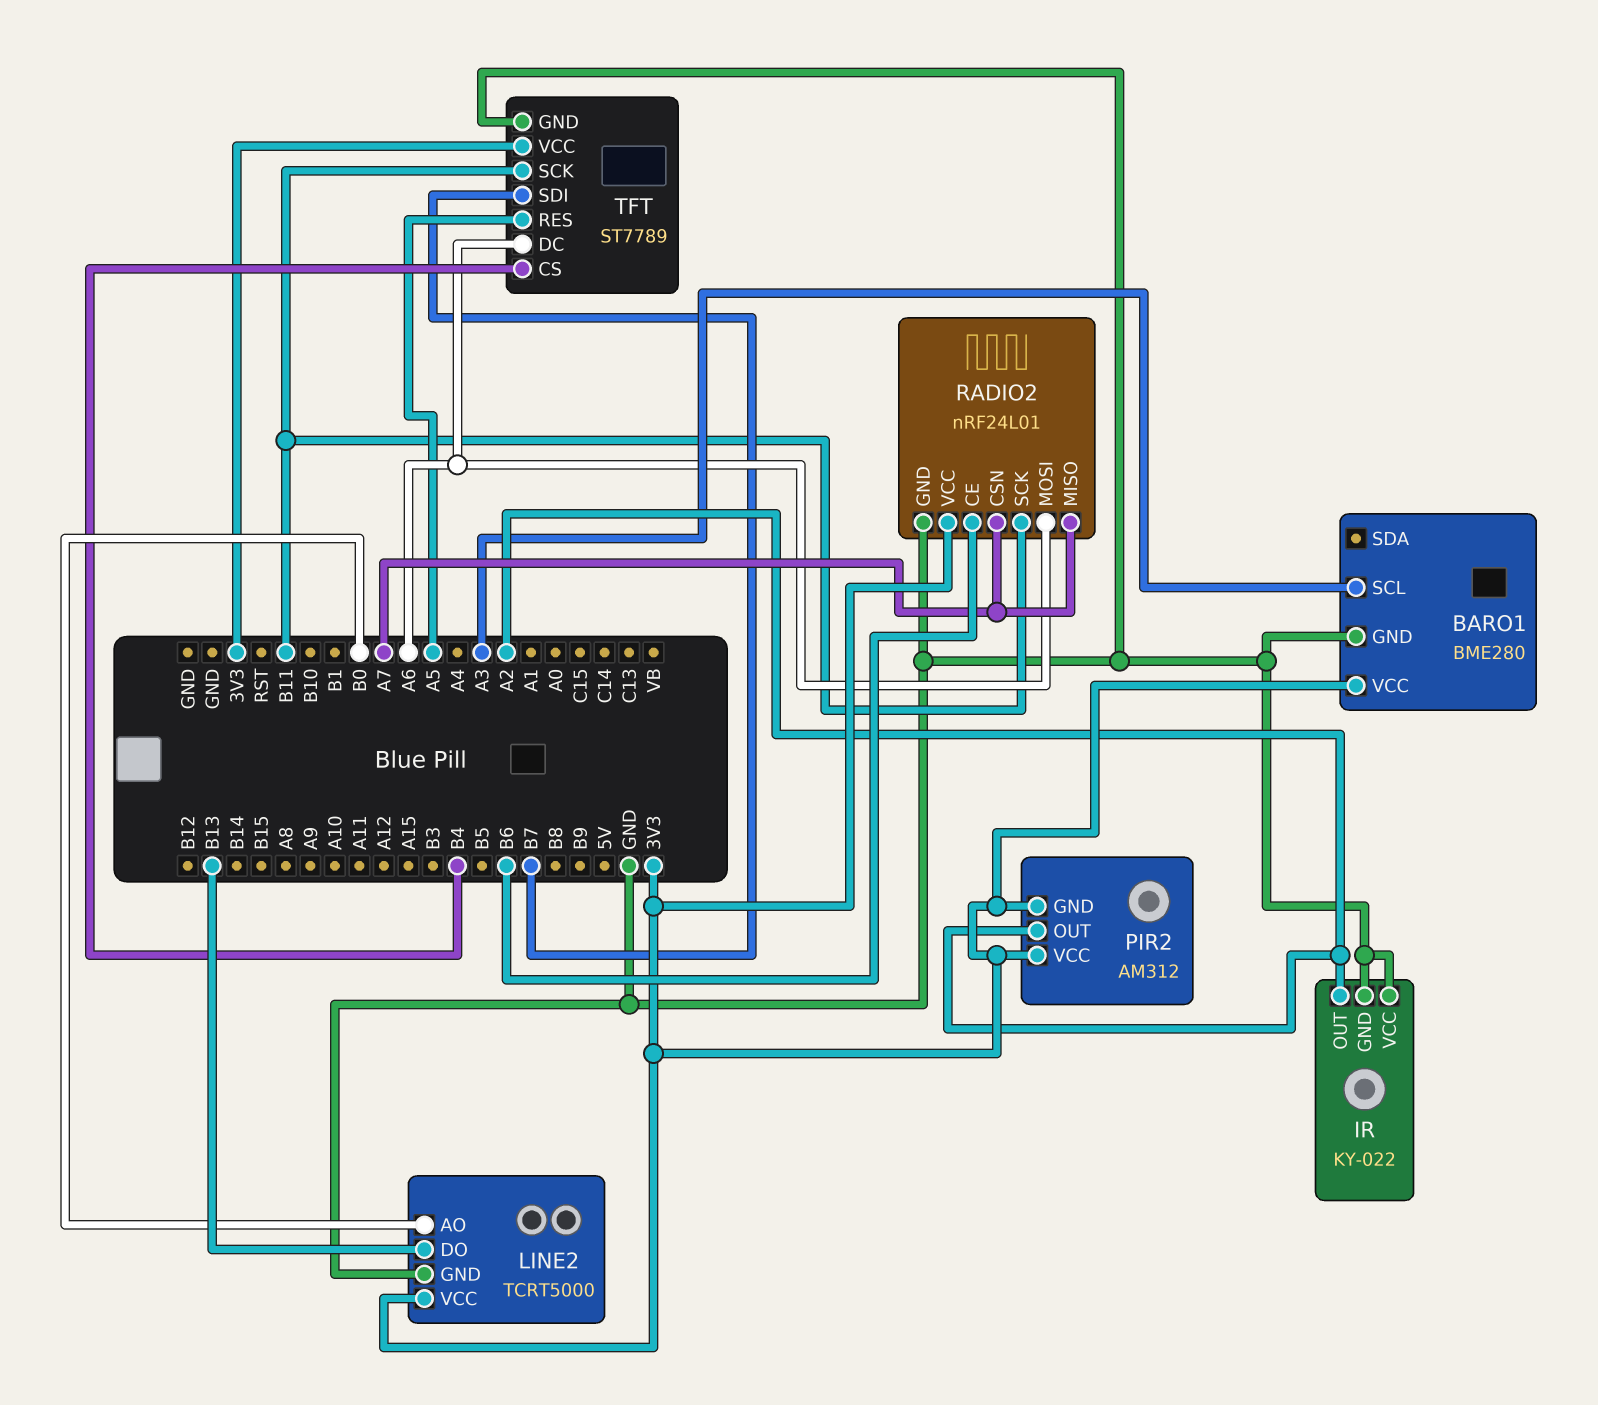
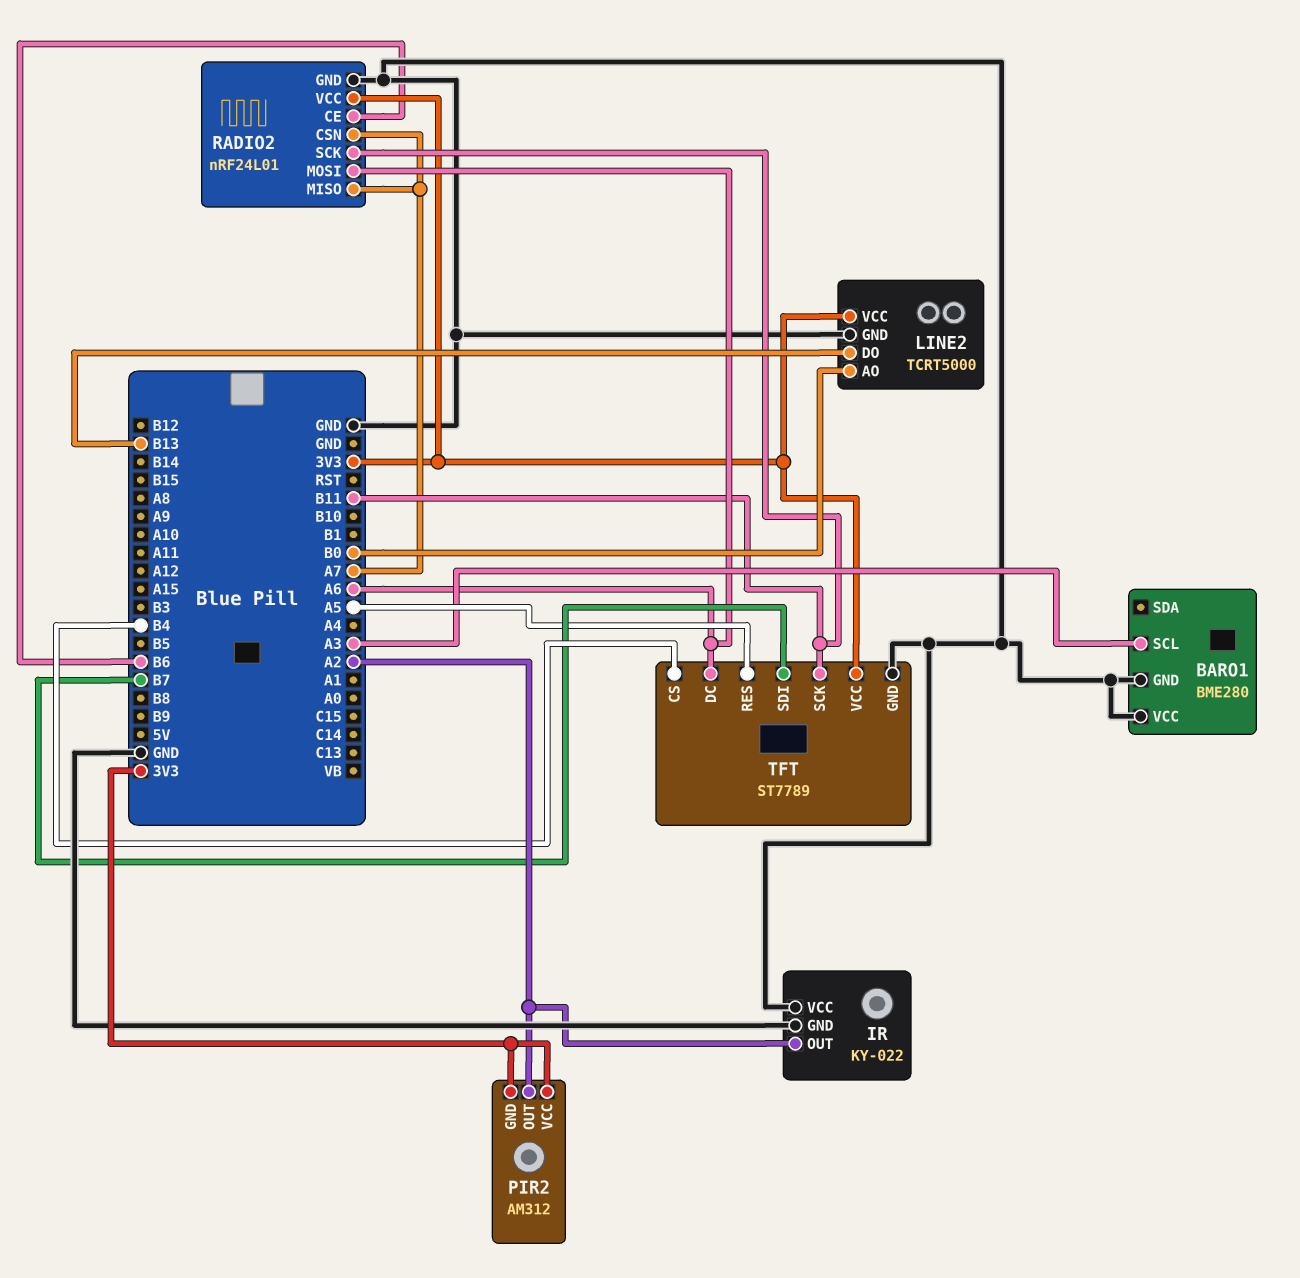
BARO1 pin VCC: 3V3 -> GND

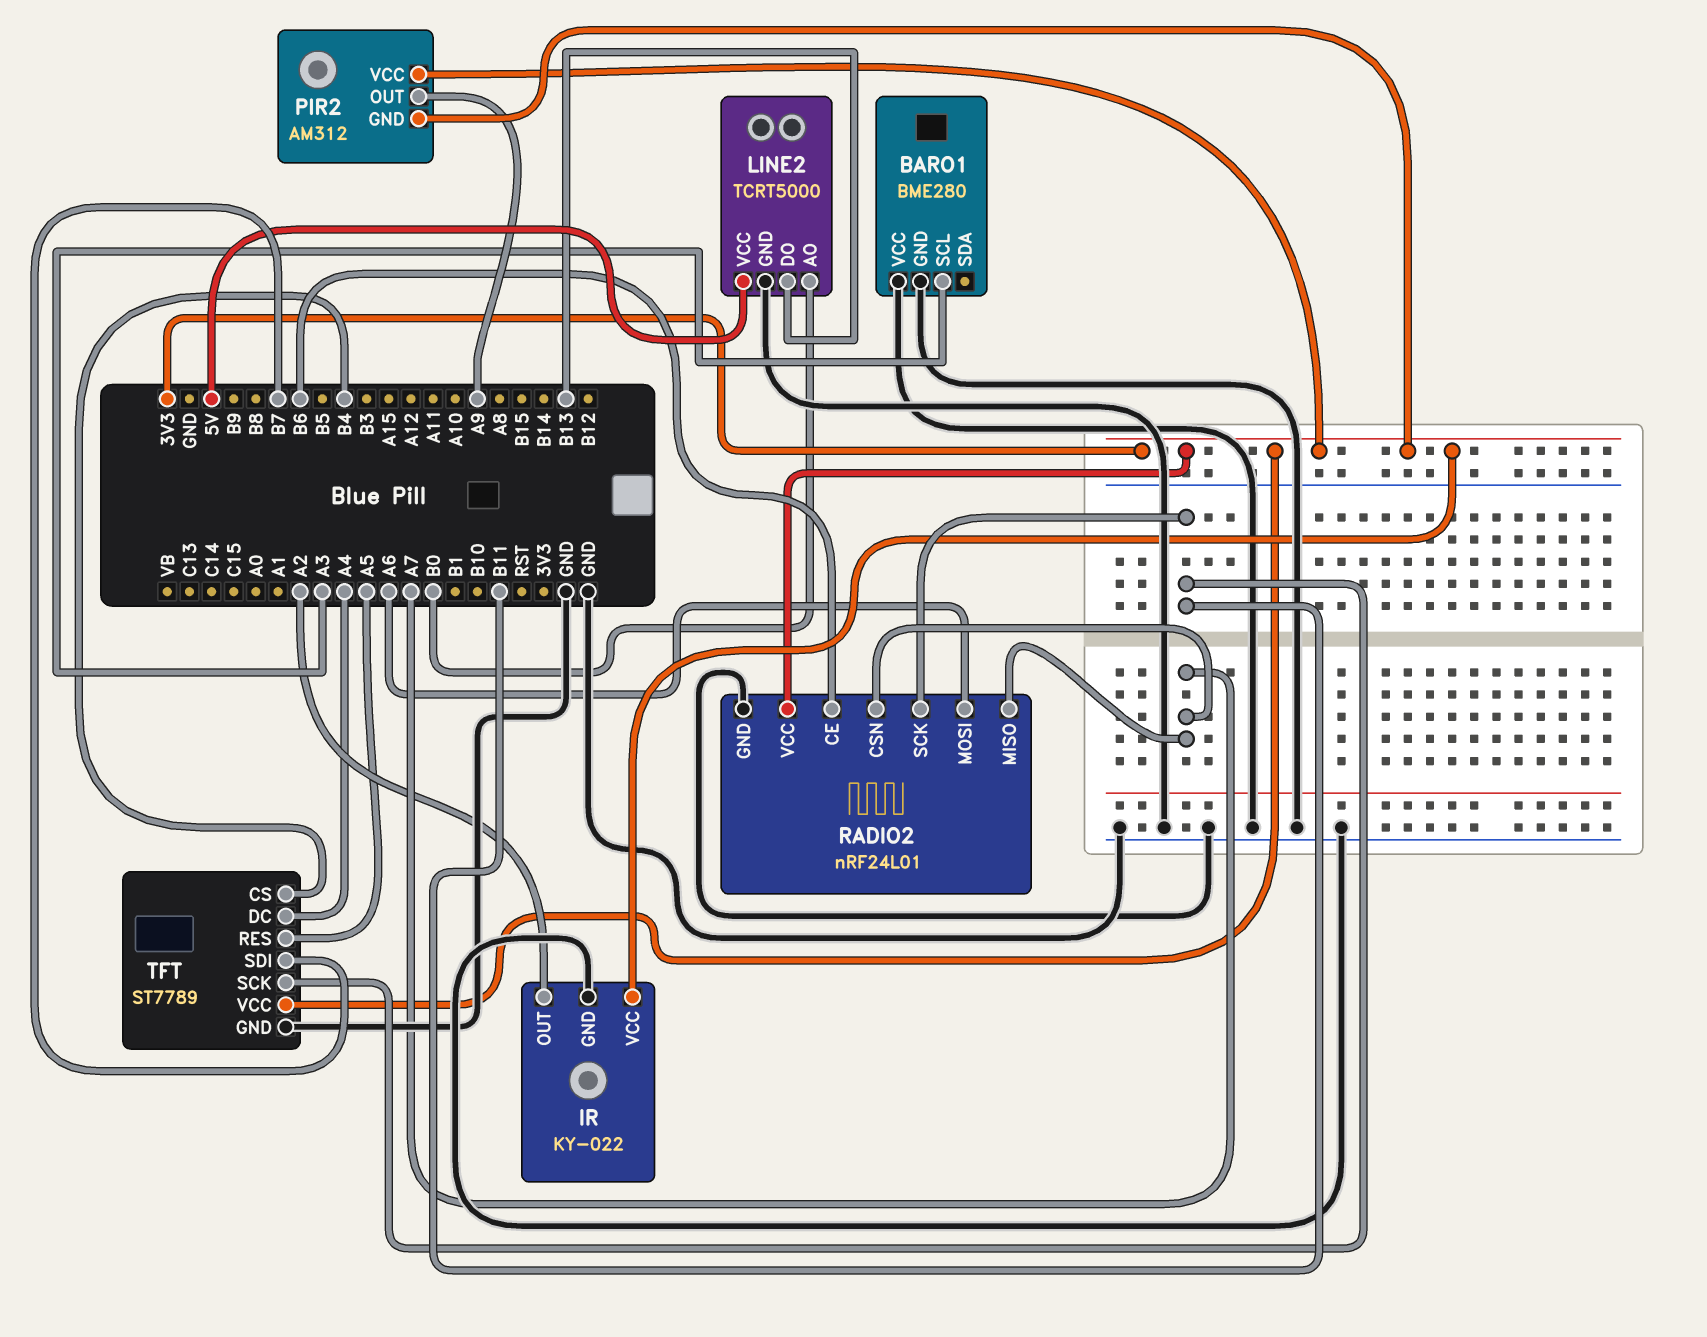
IR pin VCC: GND -> 3V3
LINE2 pin VCC: 3V3 -> 5V
PIR2 pin OUT: A2 -> A9
TFT pin DC: A6 -> A4

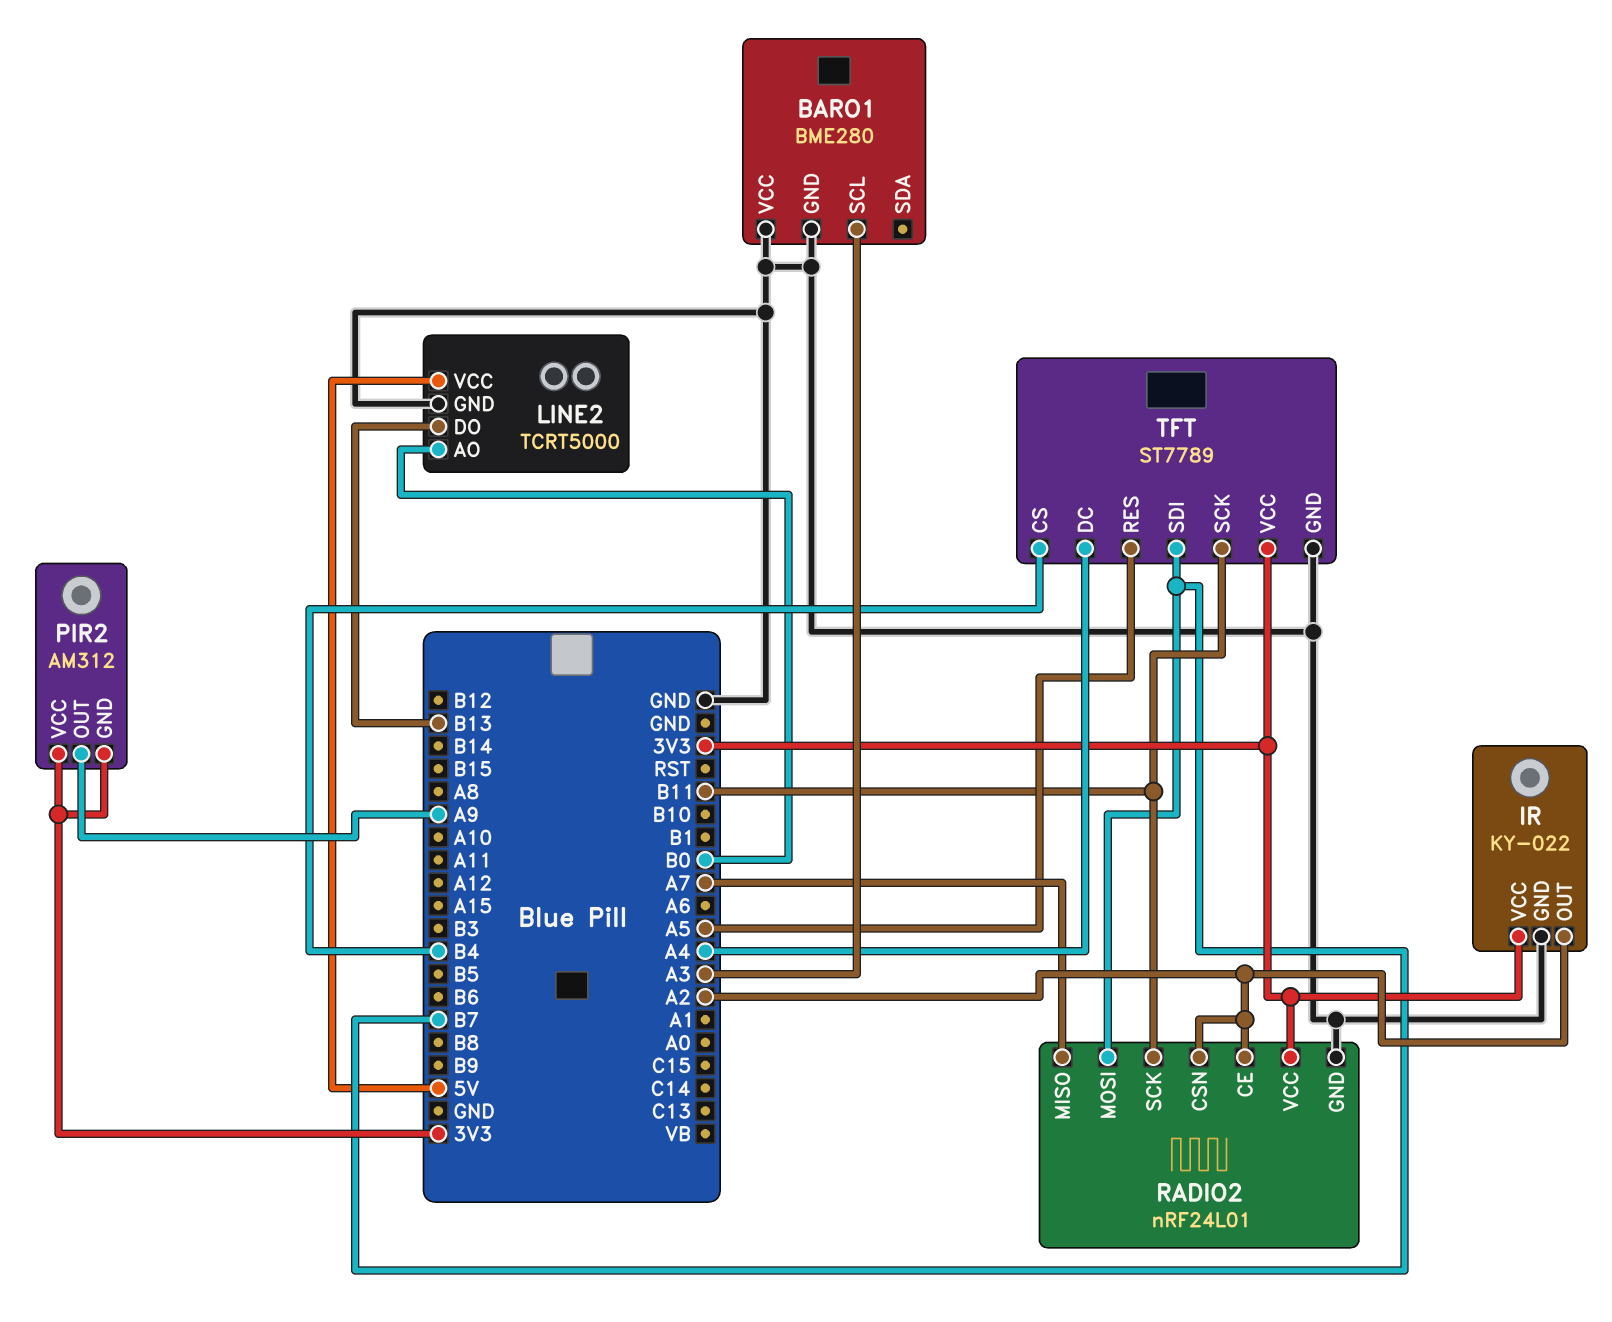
RADIO2 pin CE: B6 -> A2
RADIO2 pin CSN: A7 -> A2
RADIO2 pin MOSI: A6 -> B7

